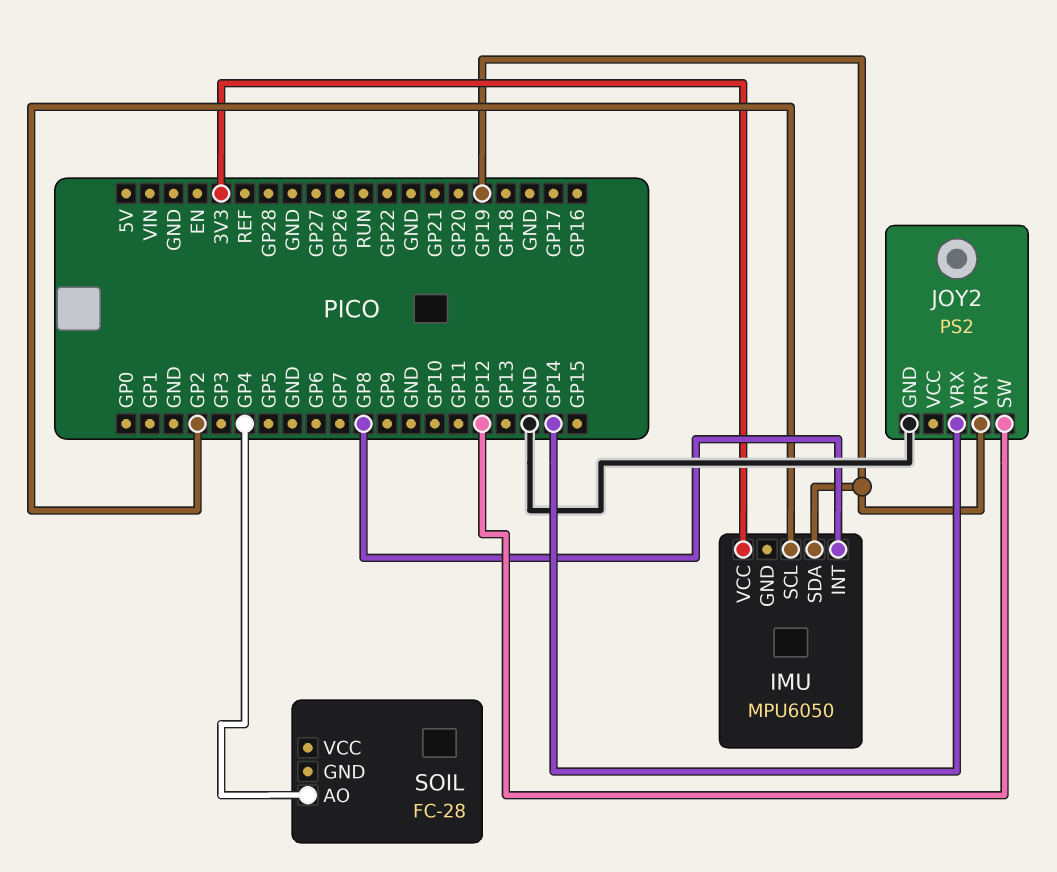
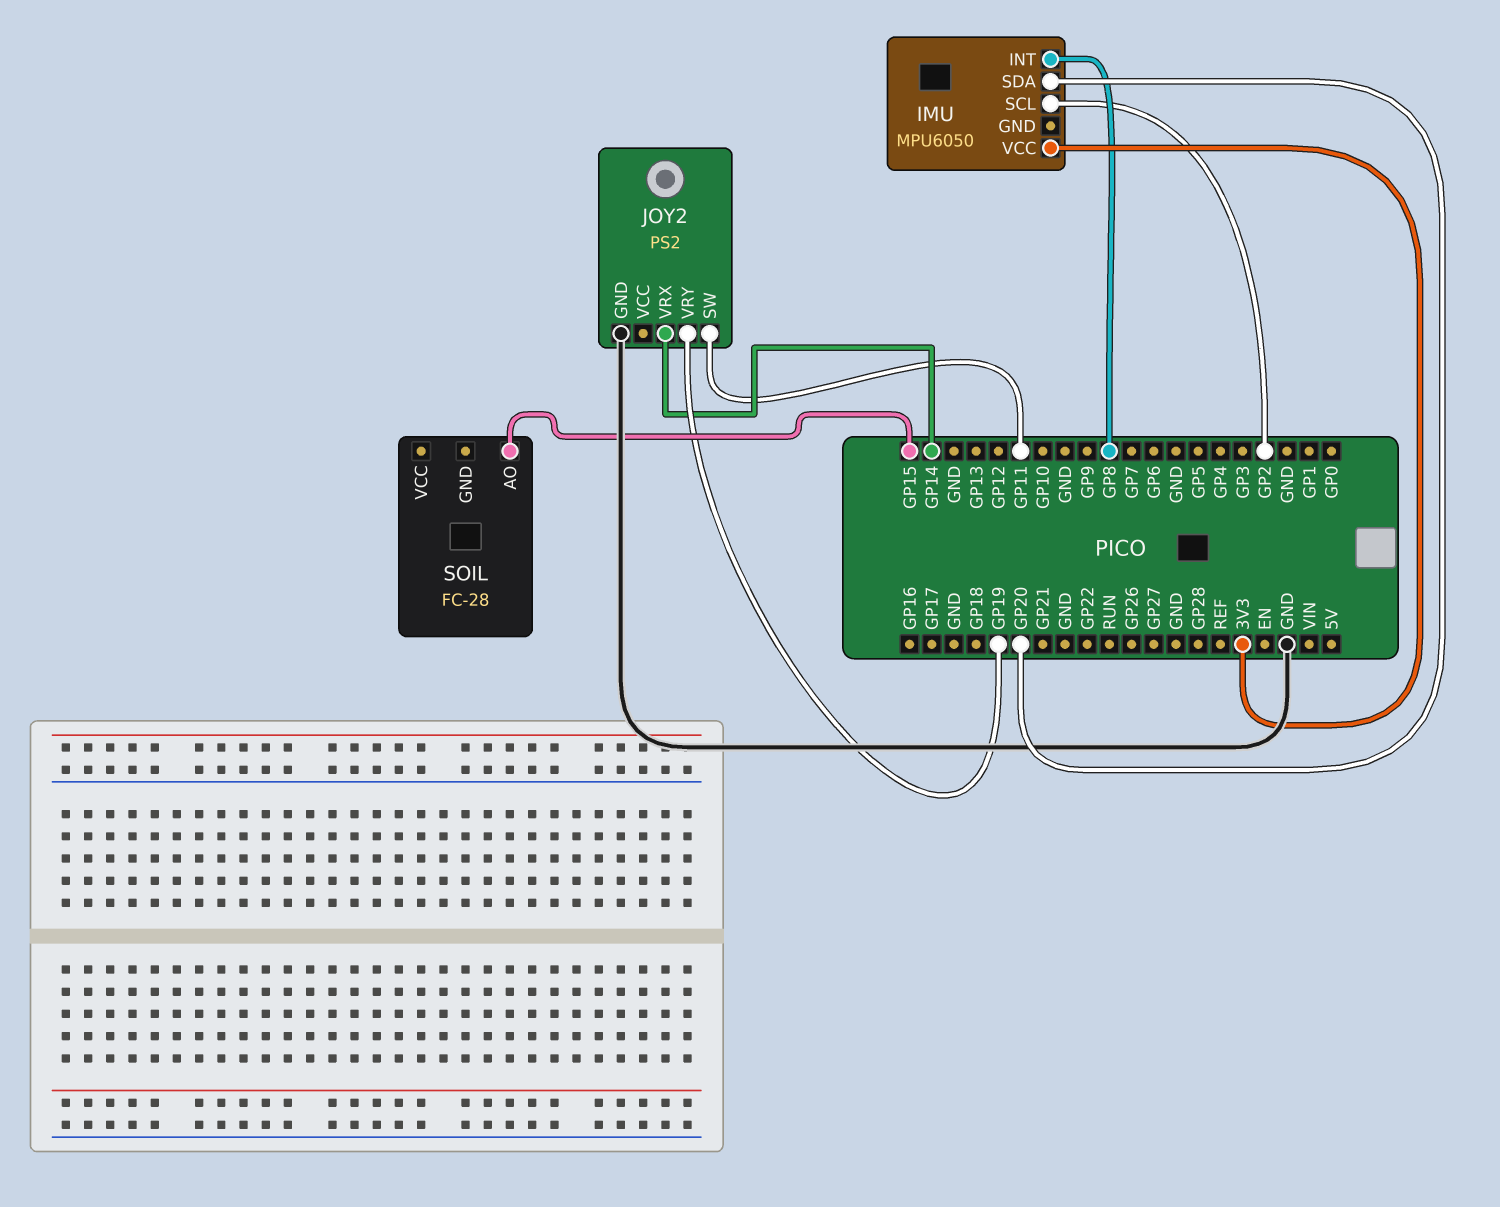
IMU pin SDA: GP19 -> GP20
JOY2 pin SW: GP12 -> GP11
SOIL pin AO: GP4 -> GP15

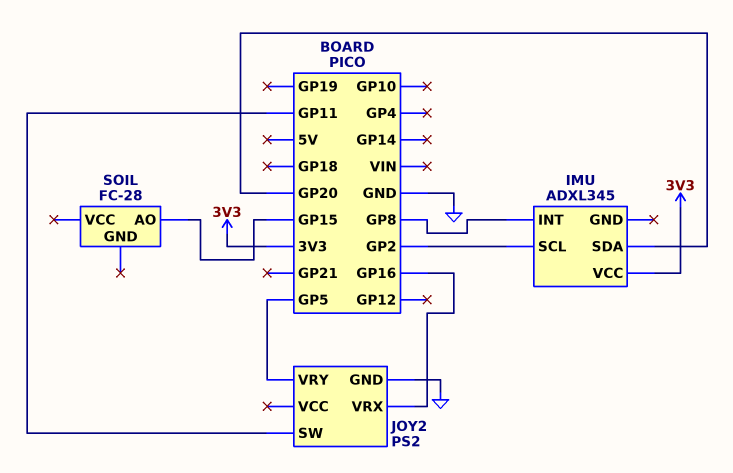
IMU: MPU6050 -> ADXL345
JOY2 pin VRX: GP14 -> GP16
JOY2 pin VRY: GP19 -> GP5

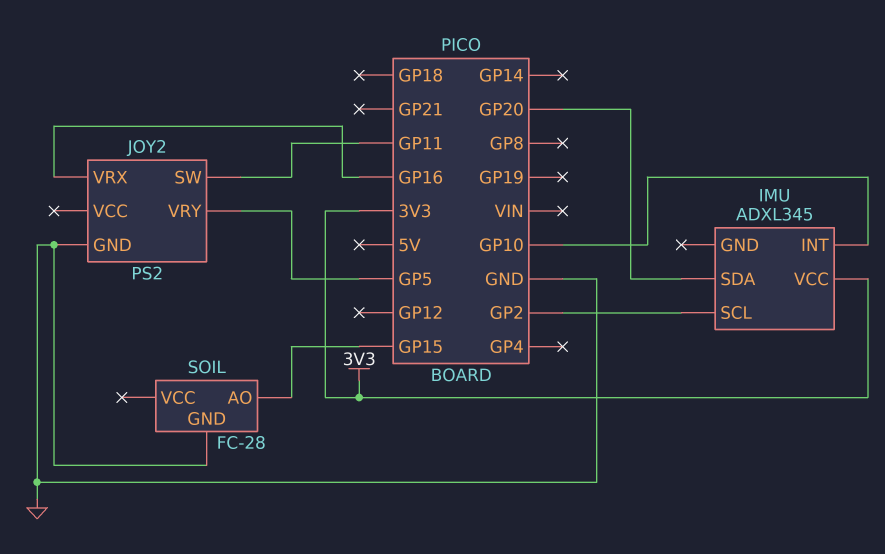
IMU pin INT: GP8 -> GP10
SOIL pin GND: none -> GND

